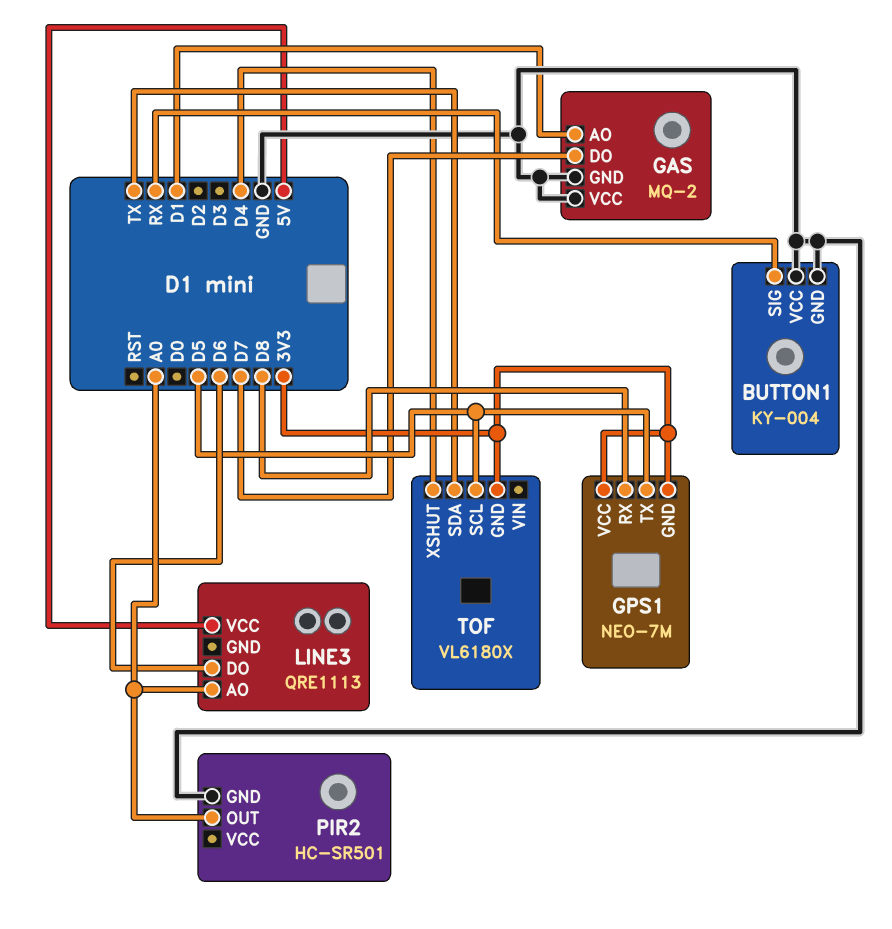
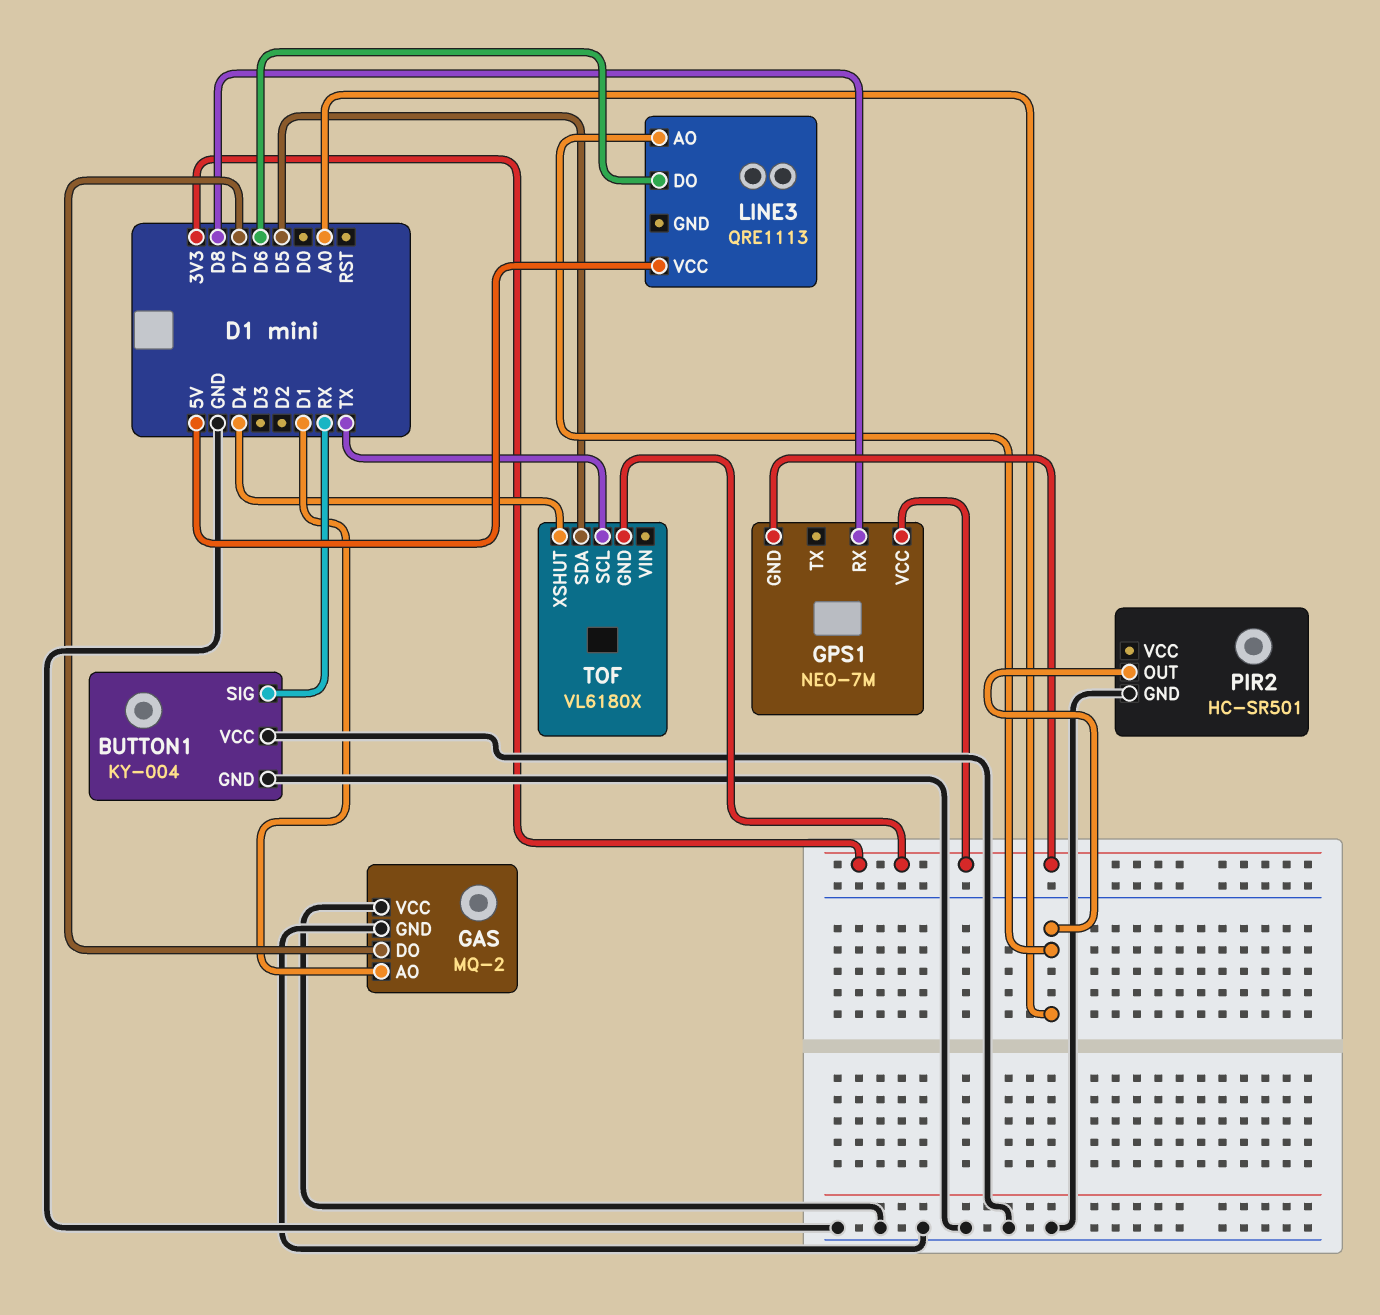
GPS1 pin TX: D5 -> none
TOF pin SCL: D5 -> TX
TOF pin SDA: TX -> D5

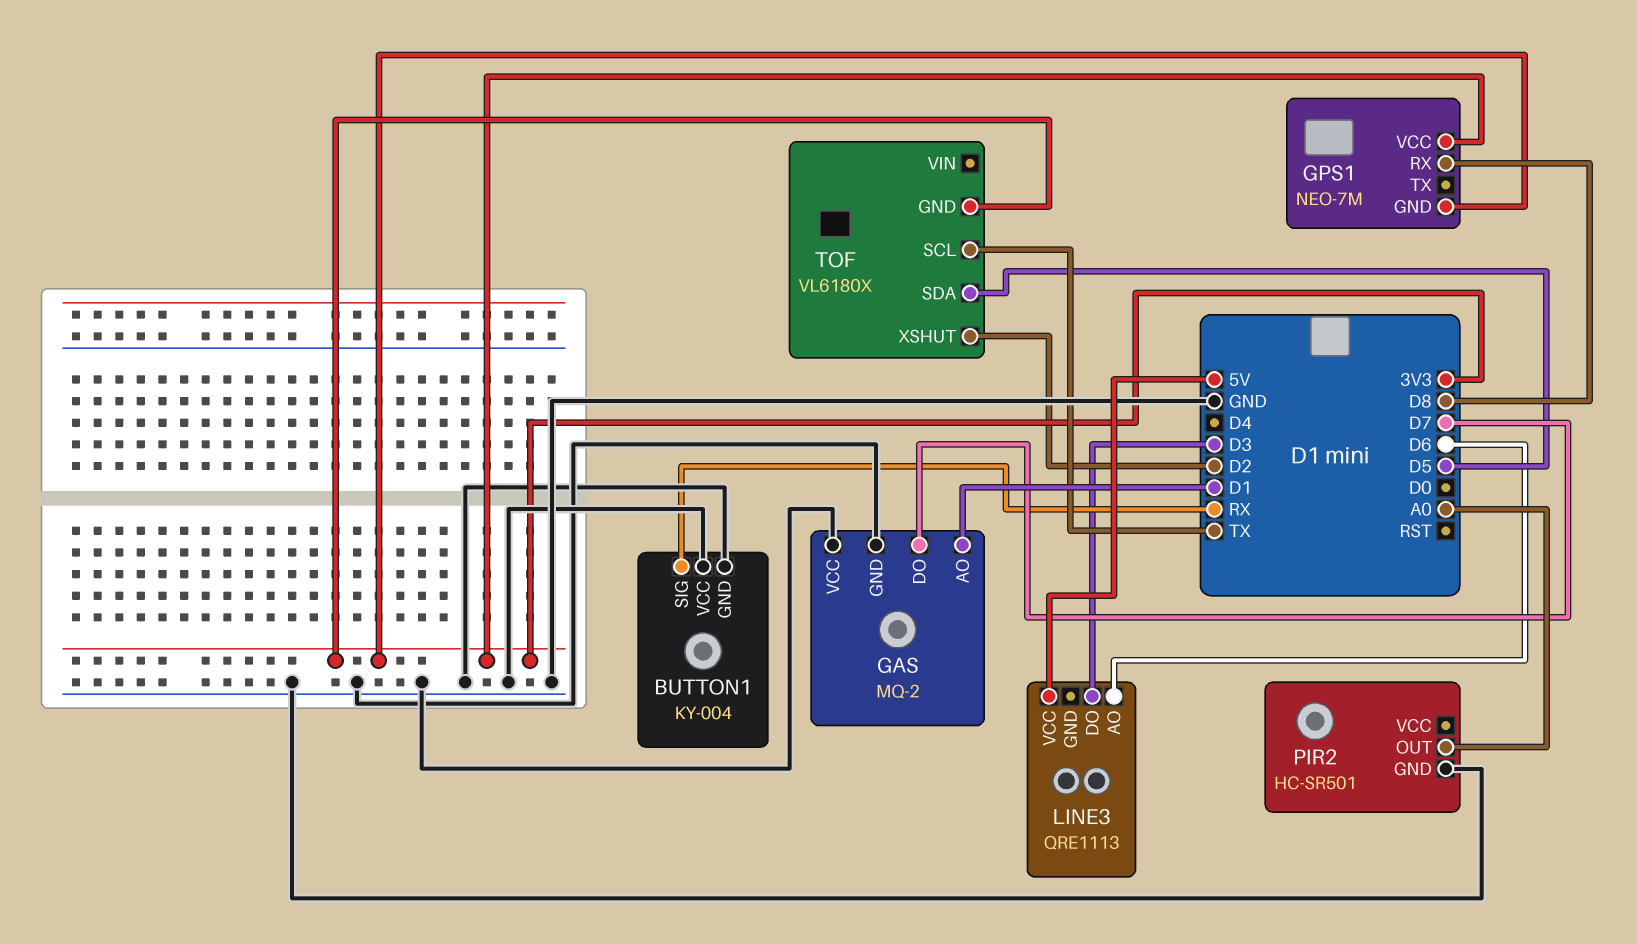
LINE3 pin AO: A0 -> D6
LINE3 pin DO: D6 -> D3
TOF pin XSHUT: D4 -> D2

